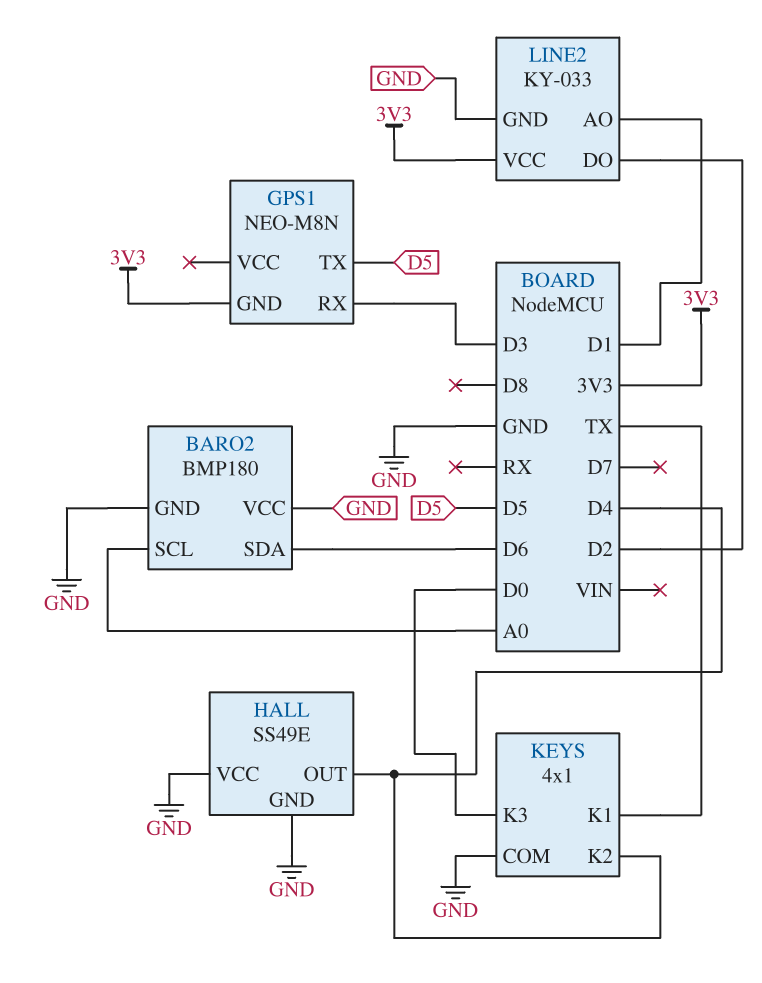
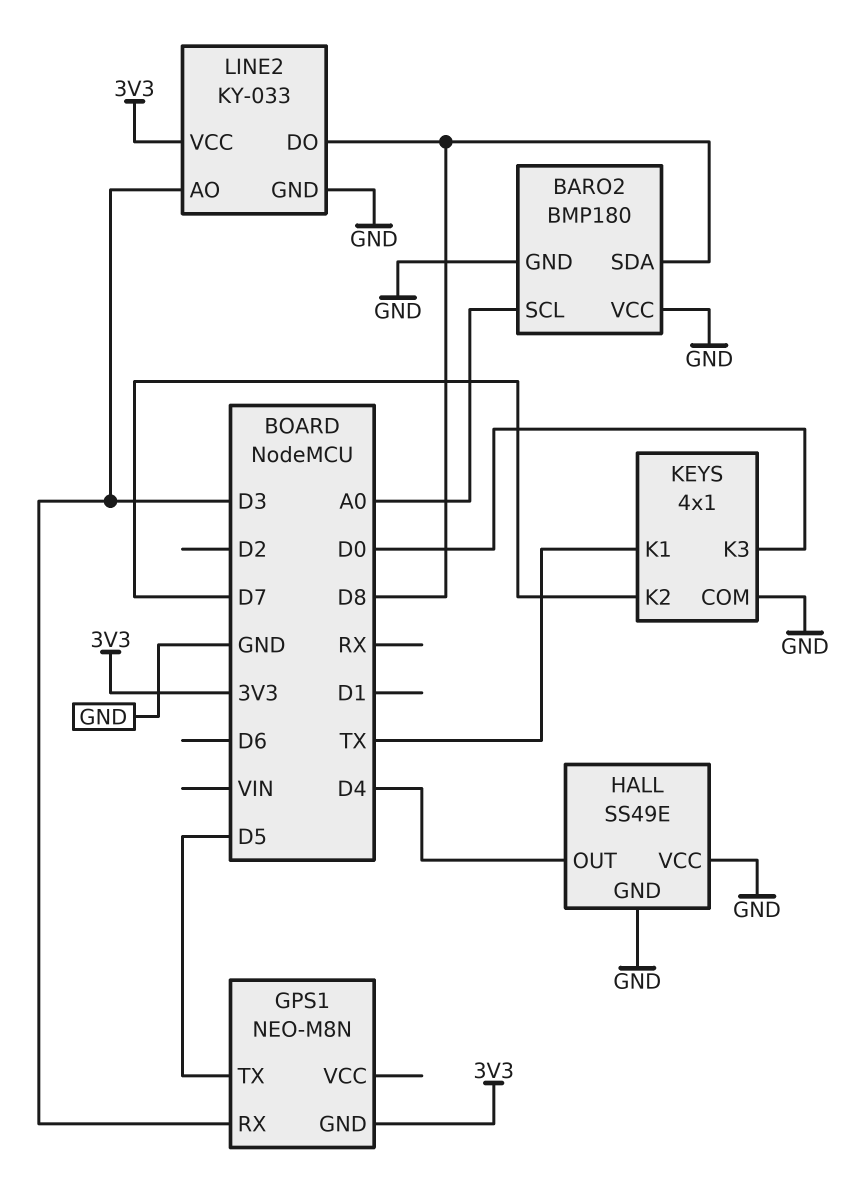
BARO2 pin SDA: D6 -> D8
KEYS pin K2: D4 -> D7
LINE2 pin AO: D1 -> D3
LINE2 pin DO: D2 -> D8

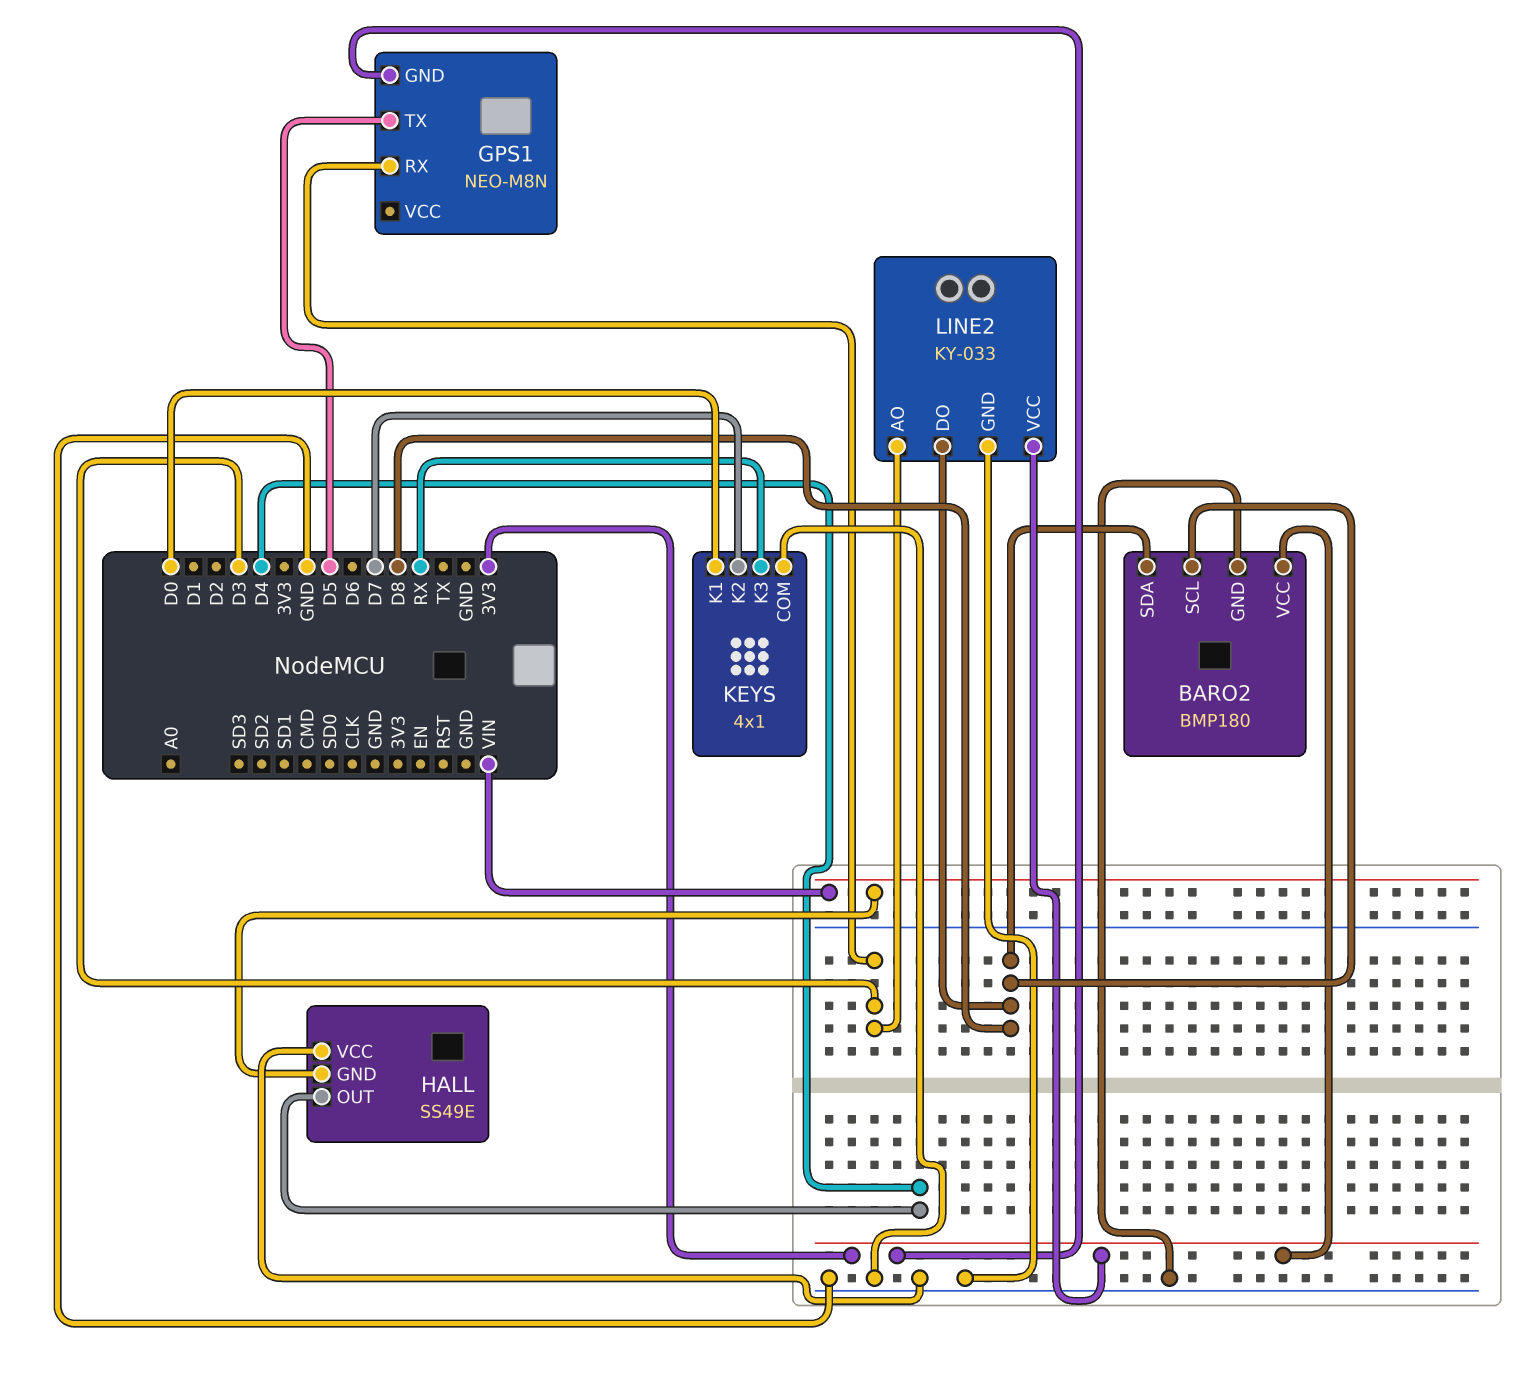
BARO2 pin SCL: A0 -> D8
BARO2 pin VCC: GND -> 3V3
HALL pin GND: GND -> VIN
KEYS pin K1: TX -> D0
KEYS pin K3: D0 -> RX

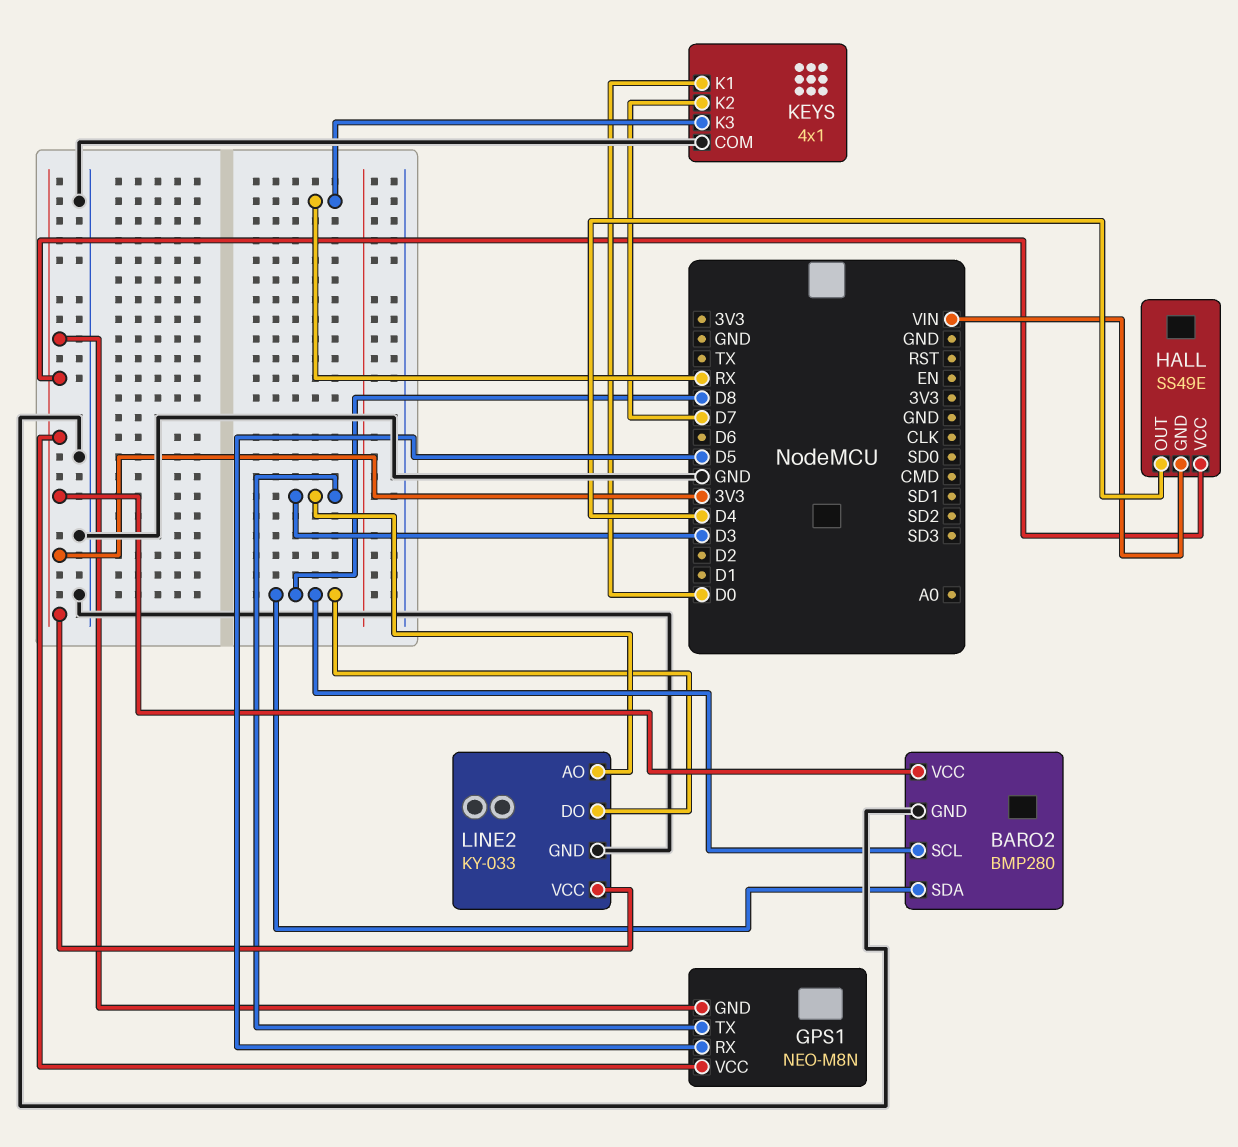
BARO2: BMP180 -> BMP280
GPS1 pin RX: D3 -> D5
GPS1 pin TX: D5 -> D3
GPS1 pin VCC: none -> 3V3
HALL pin VCC: GND -> 3V3

